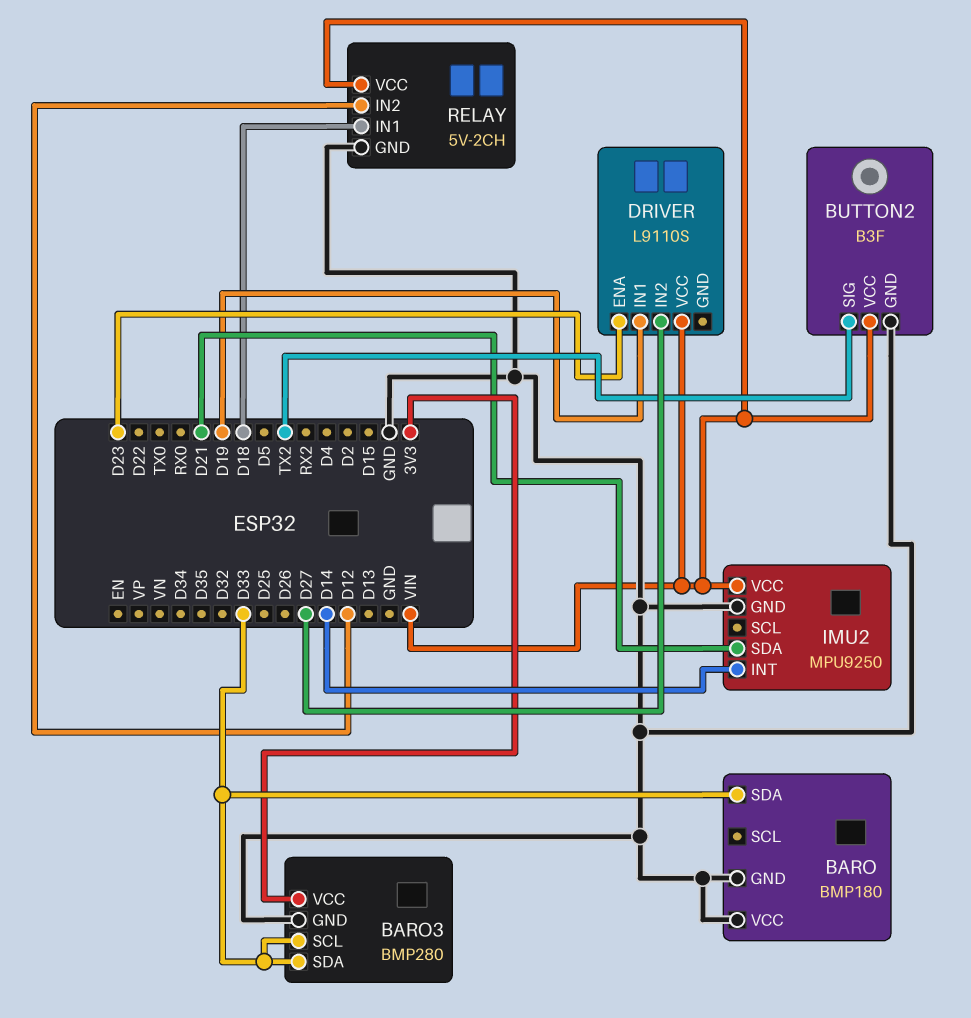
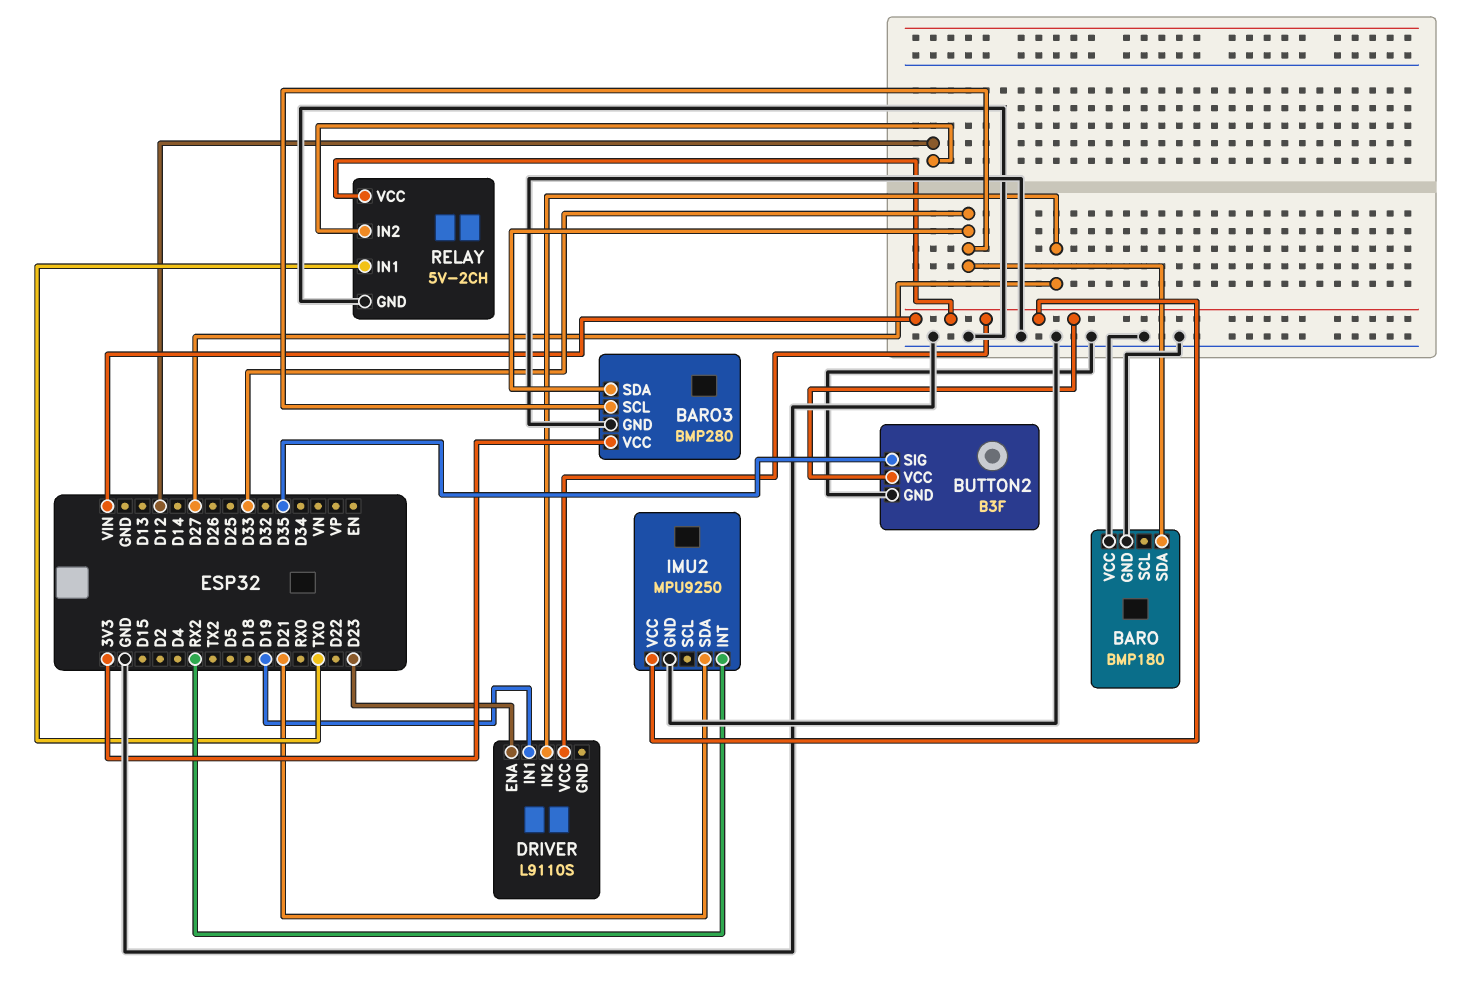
BUTTON2 pin SIG: TX2 -> D35
IMU2 pin INT: D14 -> RX2
RELAY pin IN1: D18 -> TX0

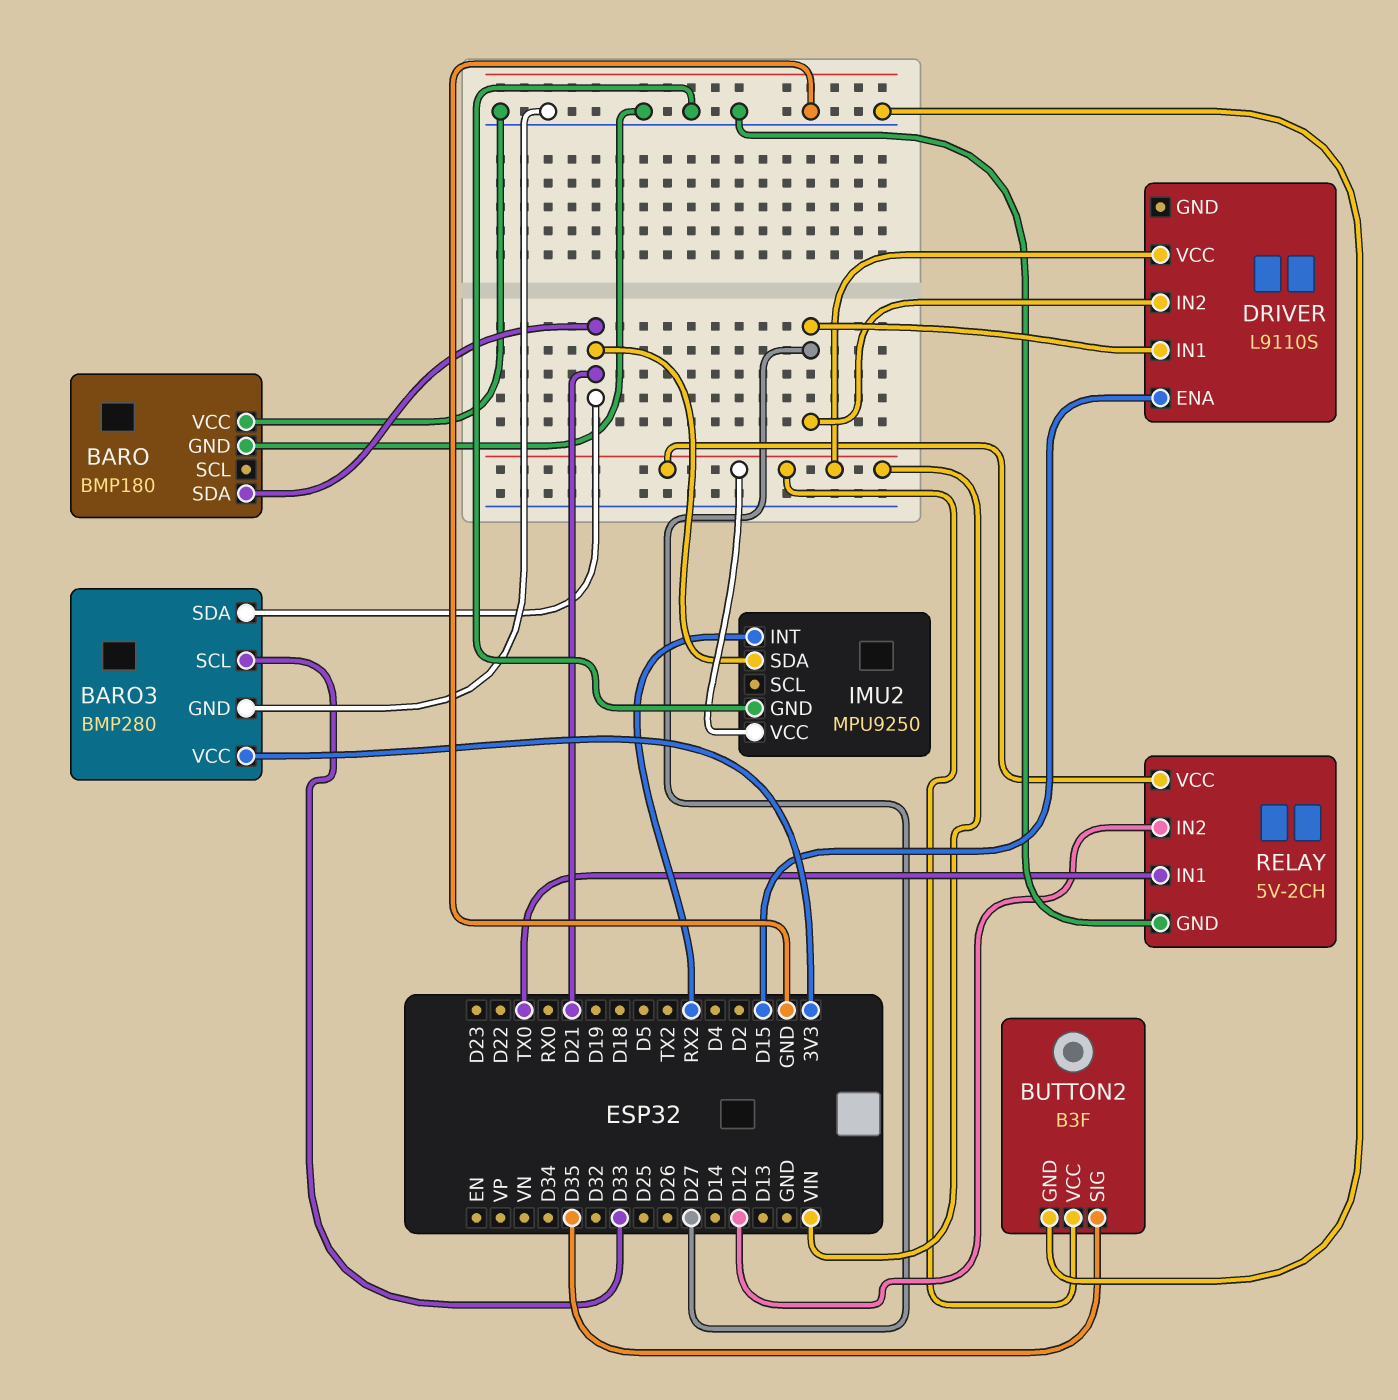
BARO pin SDA: D33 -> D21
BARO3 pin SDA: D33 -> D21
DRIVER pin ENA: D23 -> D15
DRIVER pin IN1: D19 -> D27

